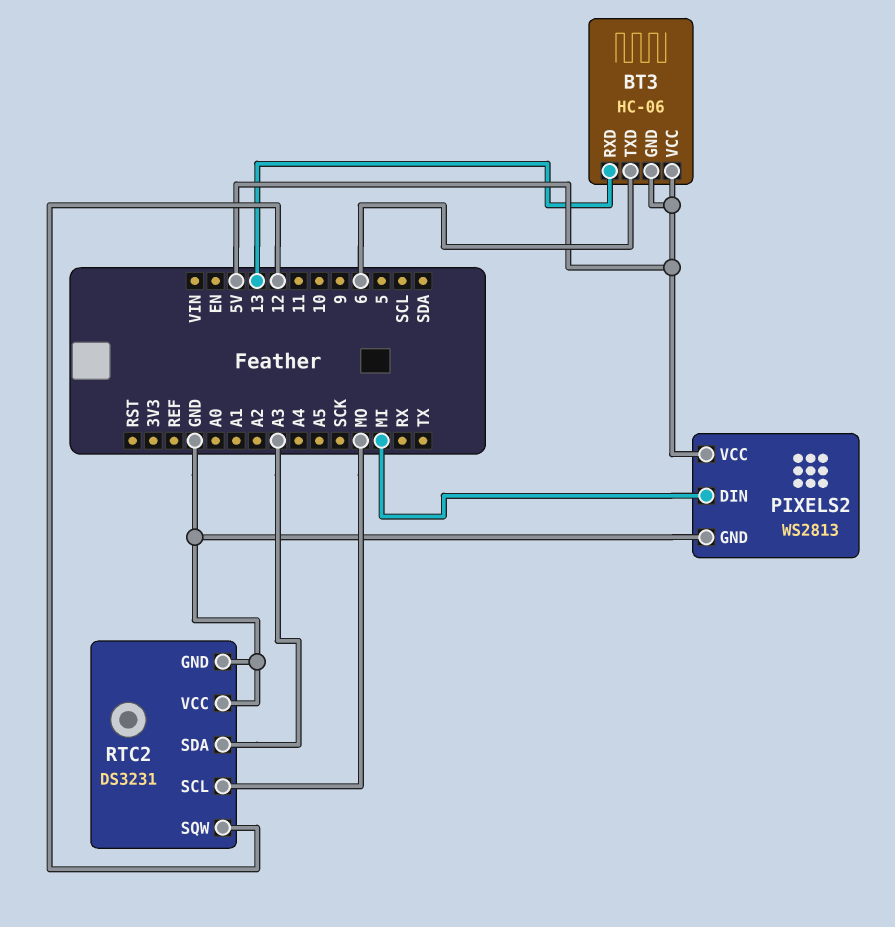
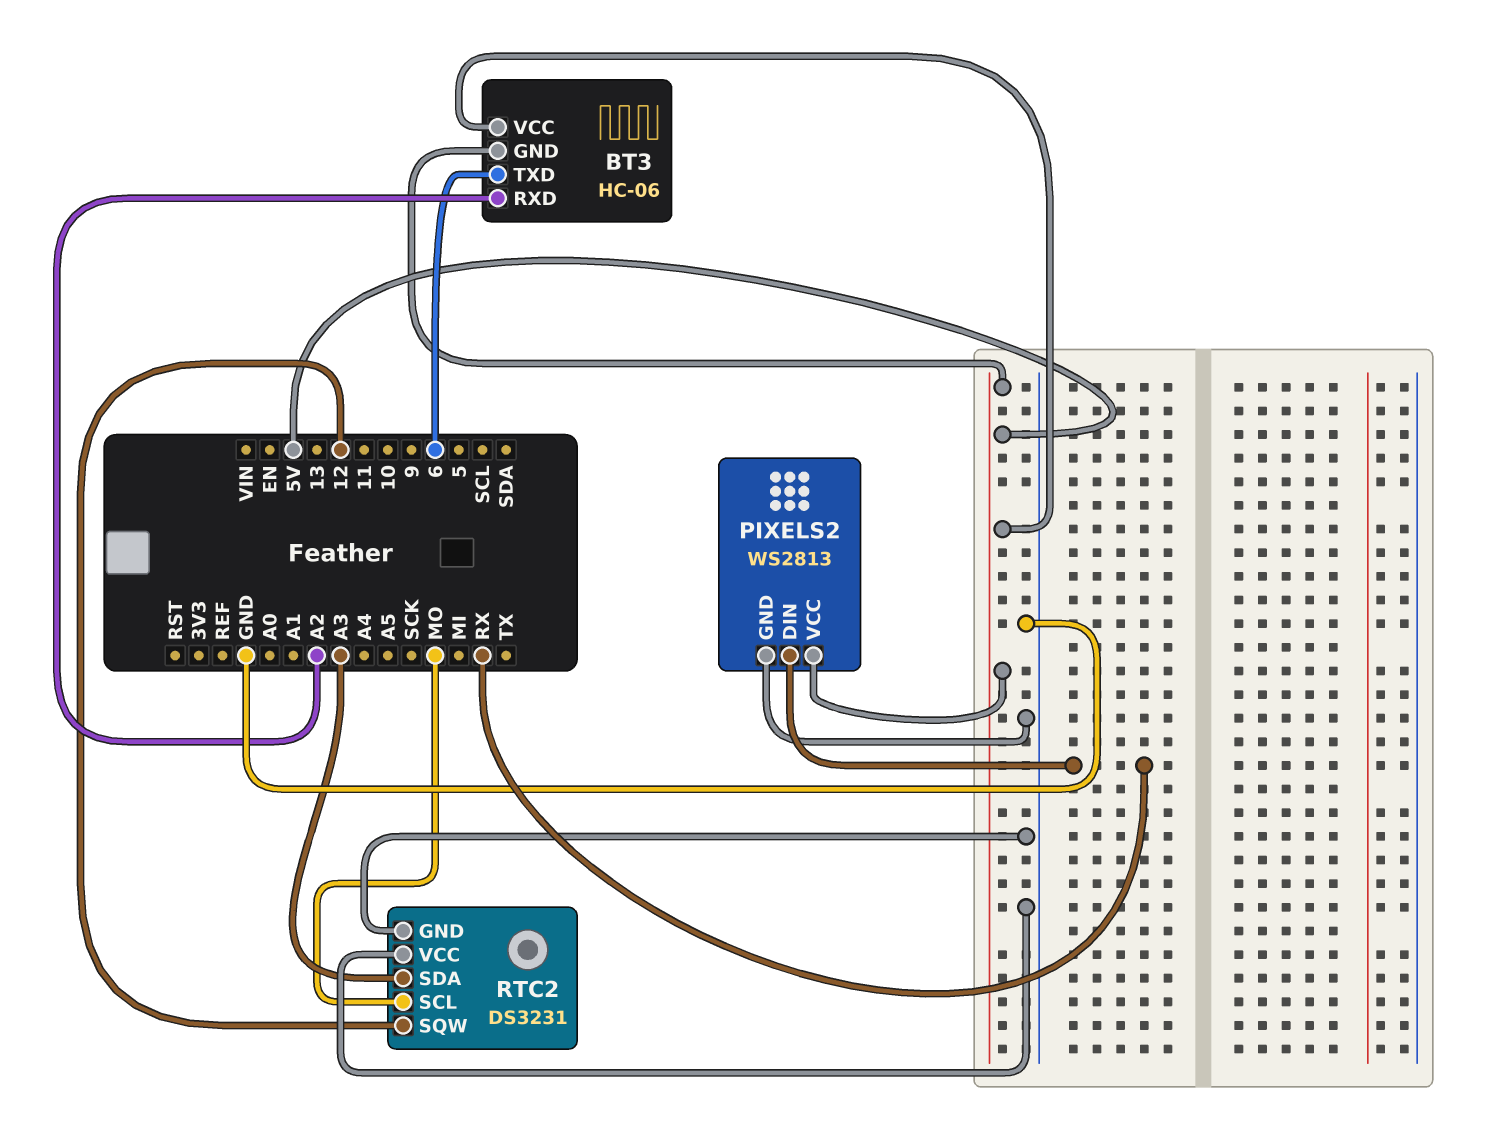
BT3 pin RXD: 13 -> A2
PIXELS2 pin DIN: MI -> RX

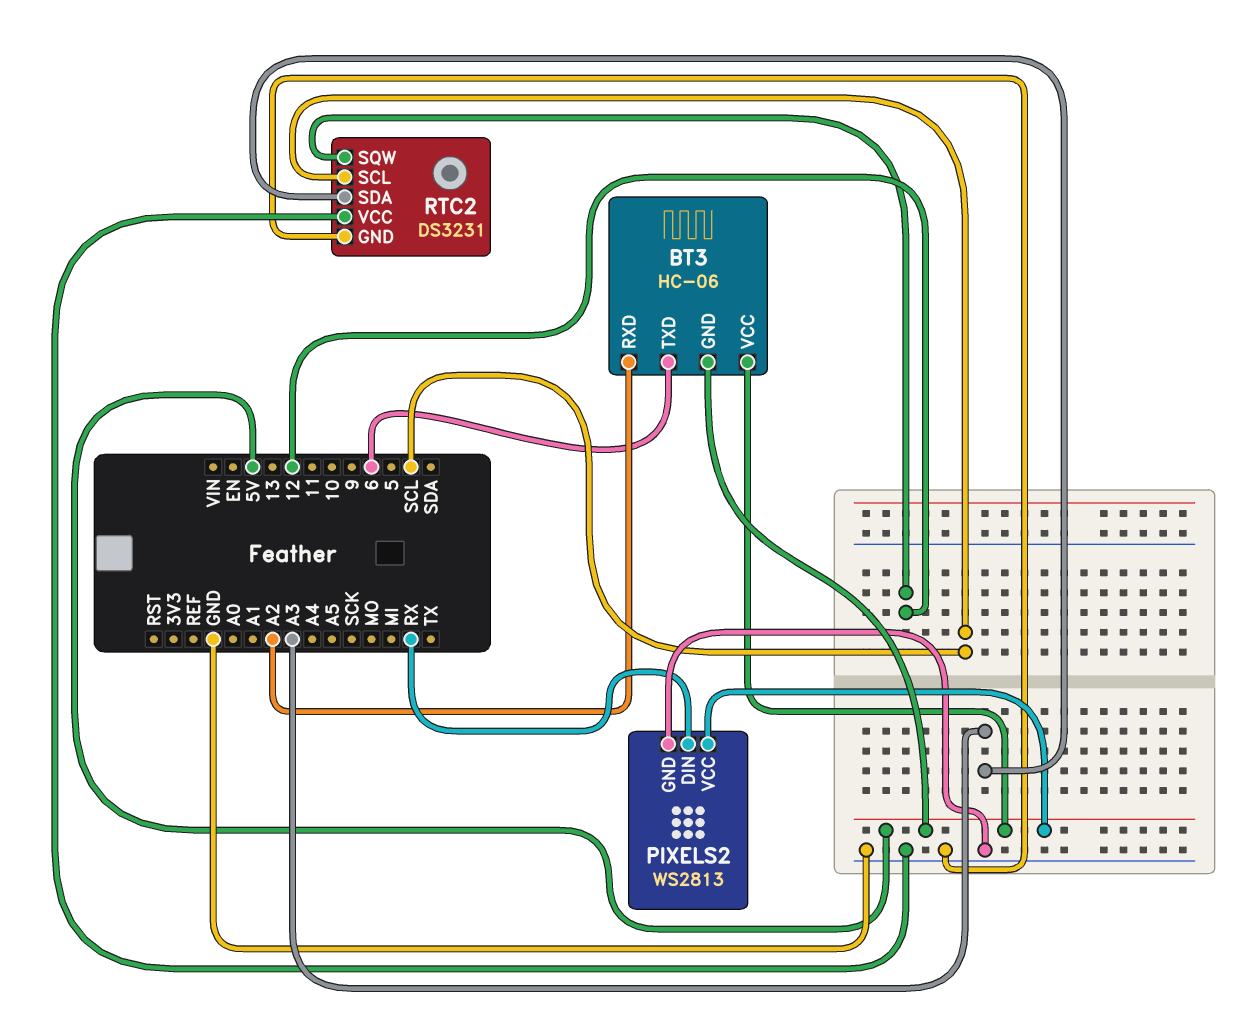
RTC2 pin SCL: MO -> SCL

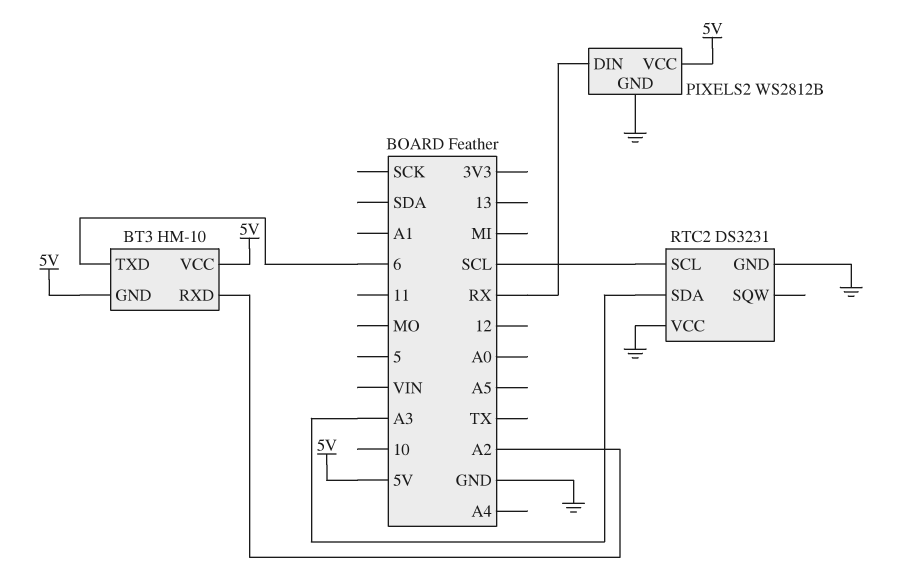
BT3: HC-06 -> HM-10
PIXELS2: WS2813 -> WS2812B
RTC2 pin SQW: 12 -> none

